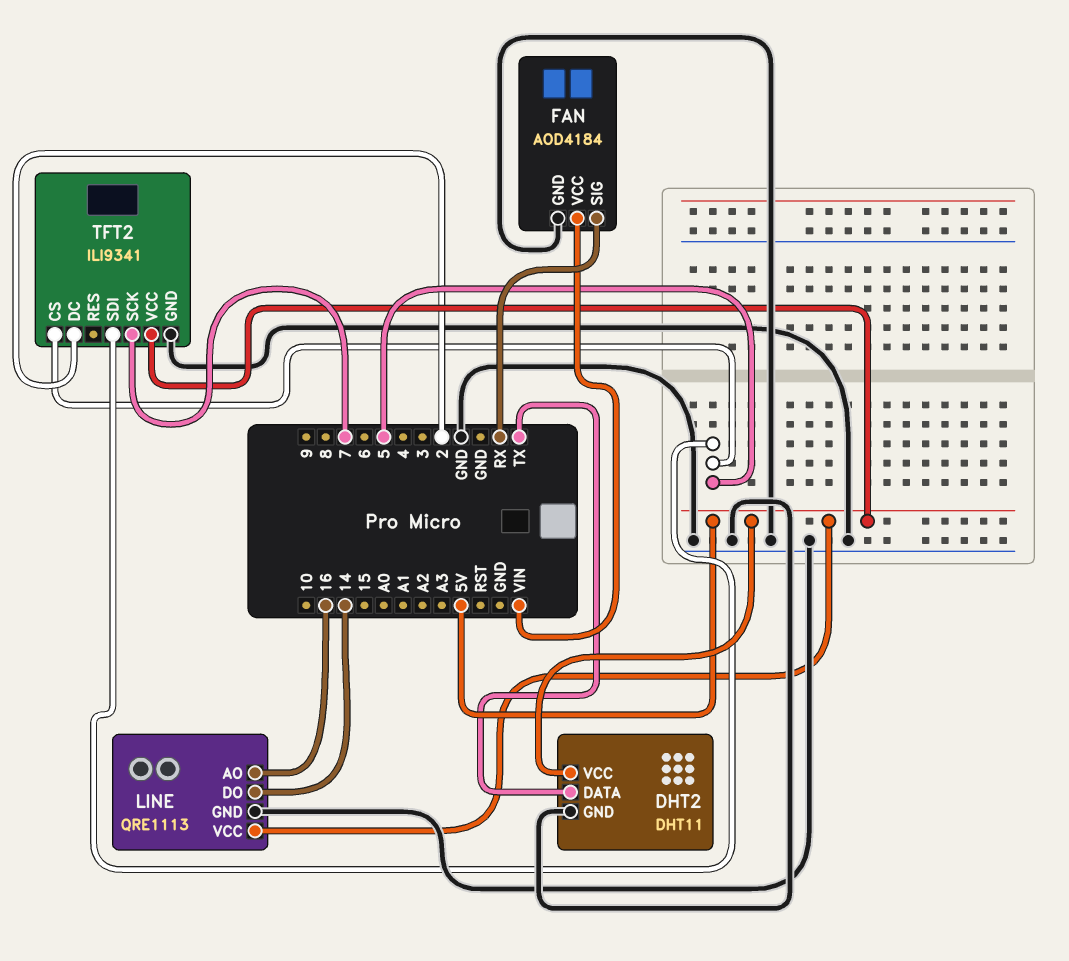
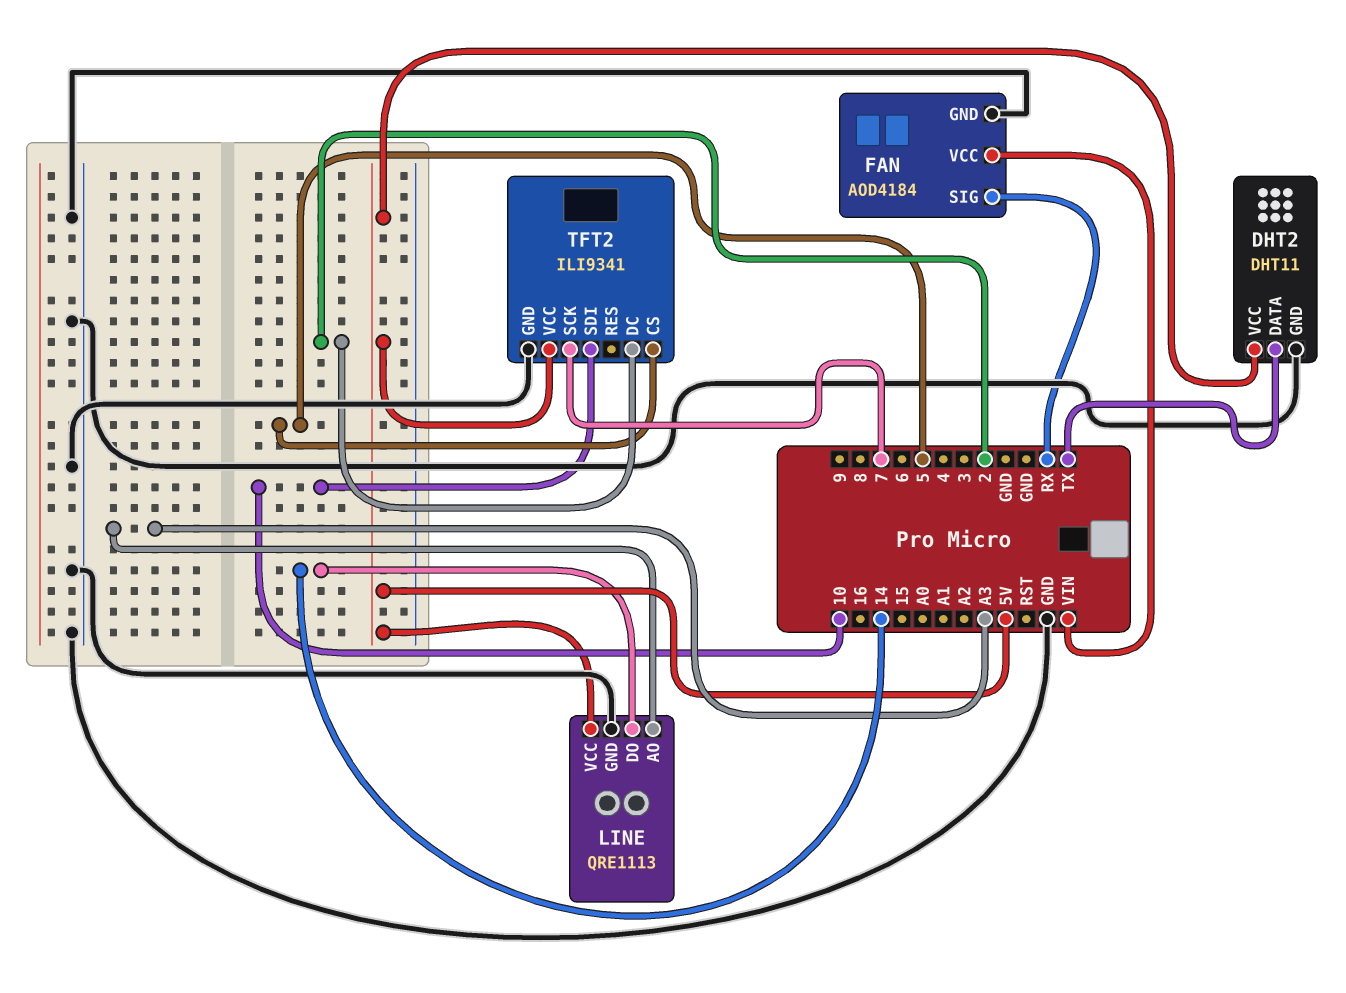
LINE pin AO: 16 -> A3
TFT2 pin SDI: 5 -> 10

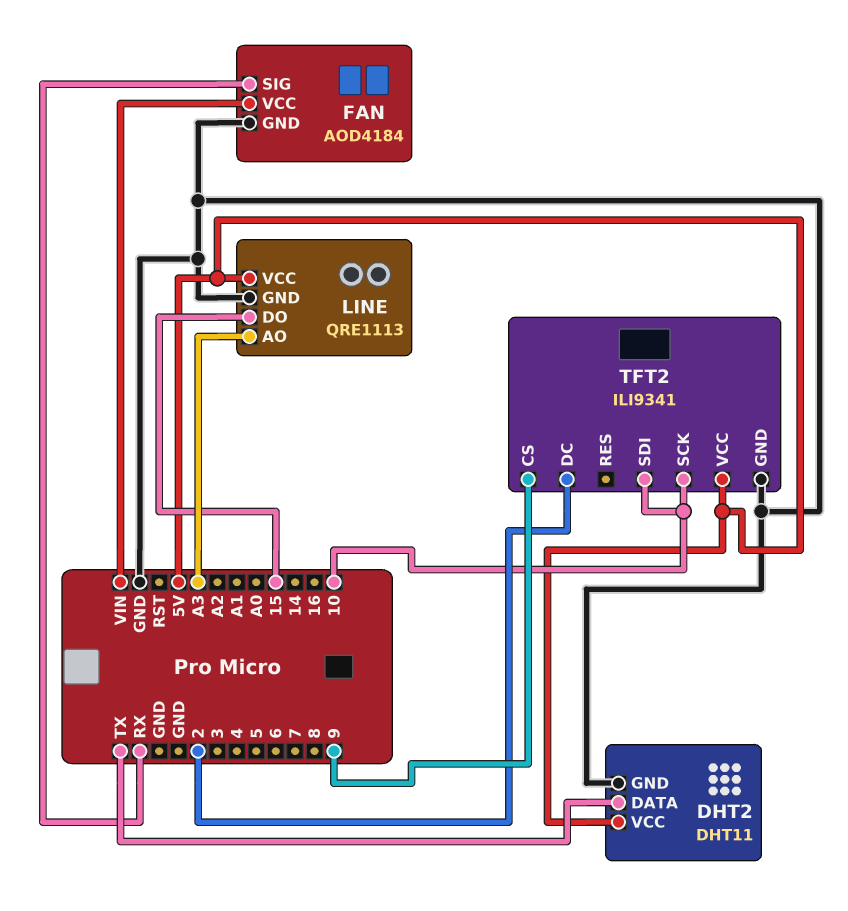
LINE pin DO: 14 -> 15
TFT2 pin CS: 5 -> 9
TFT2 pin SCK: 7 -> 10

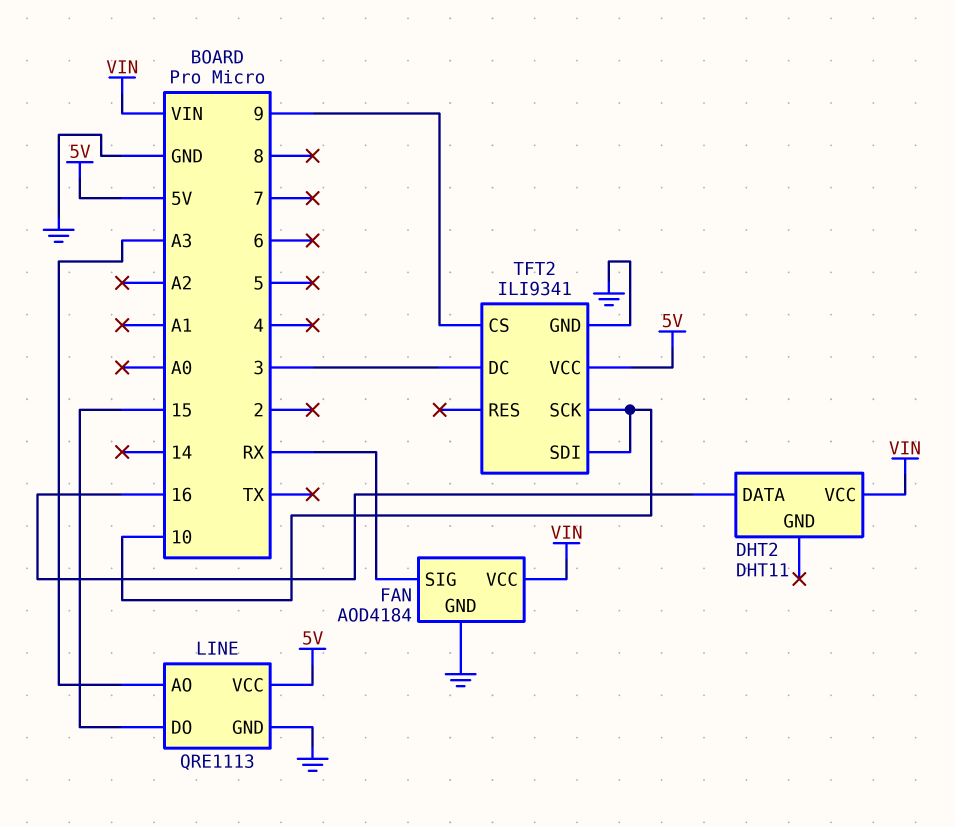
DHT2 pin DATA: TX -> 16
DHT2 pin GND: GND -> none
DHT2 pin VCC: 5V -> VIN
TFT2 pin DC: 2 -> 3

